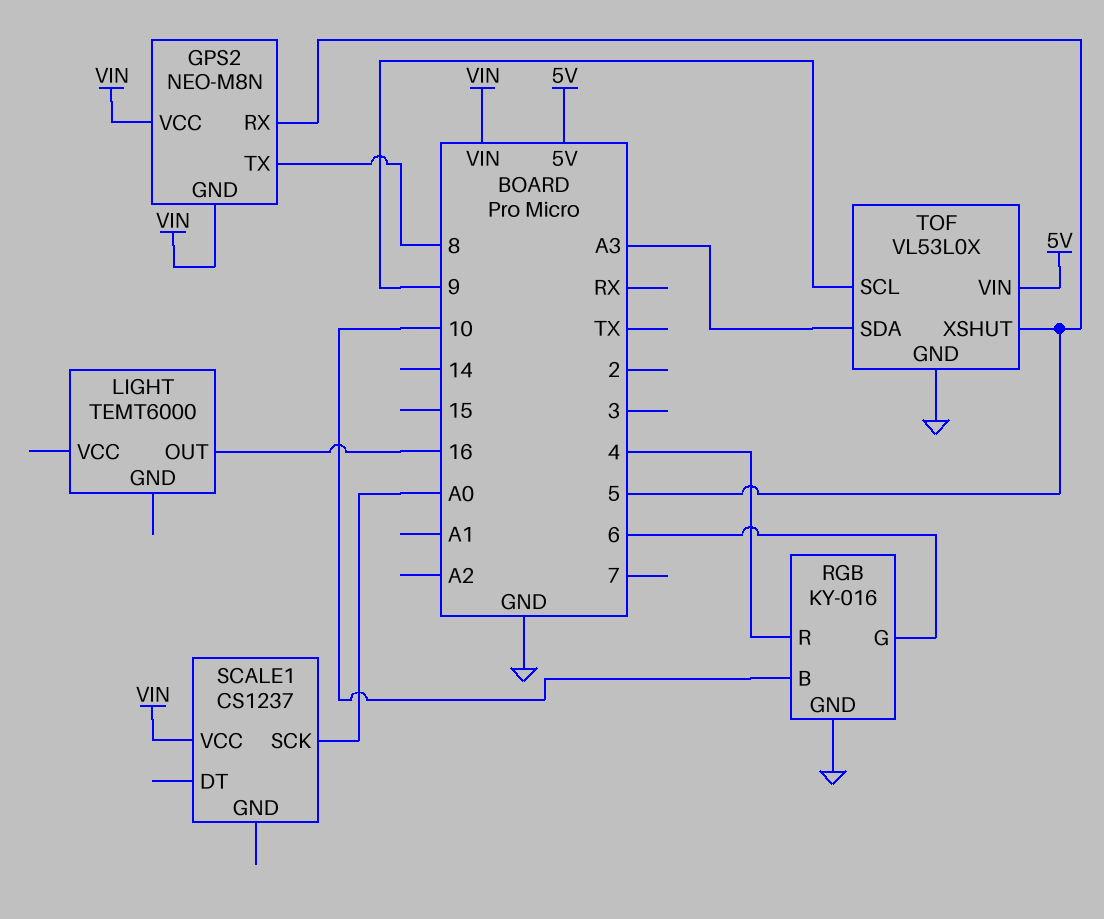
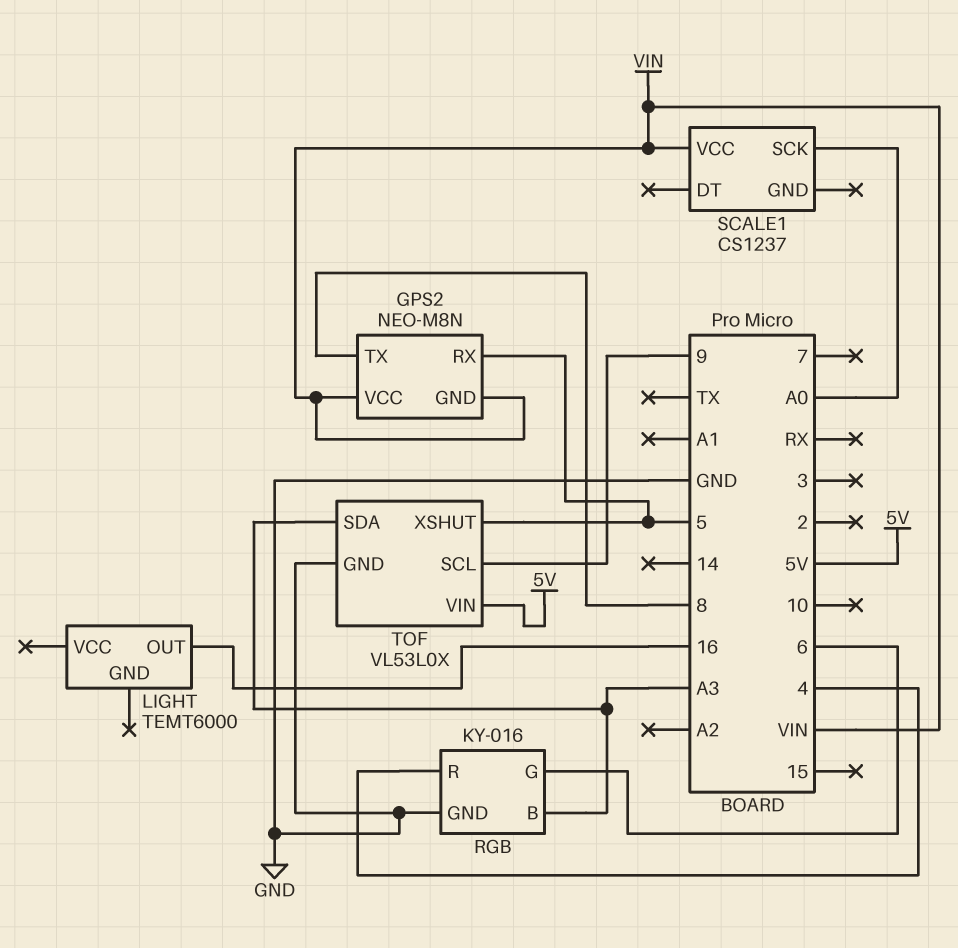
RGB pin B: 10 -> A3

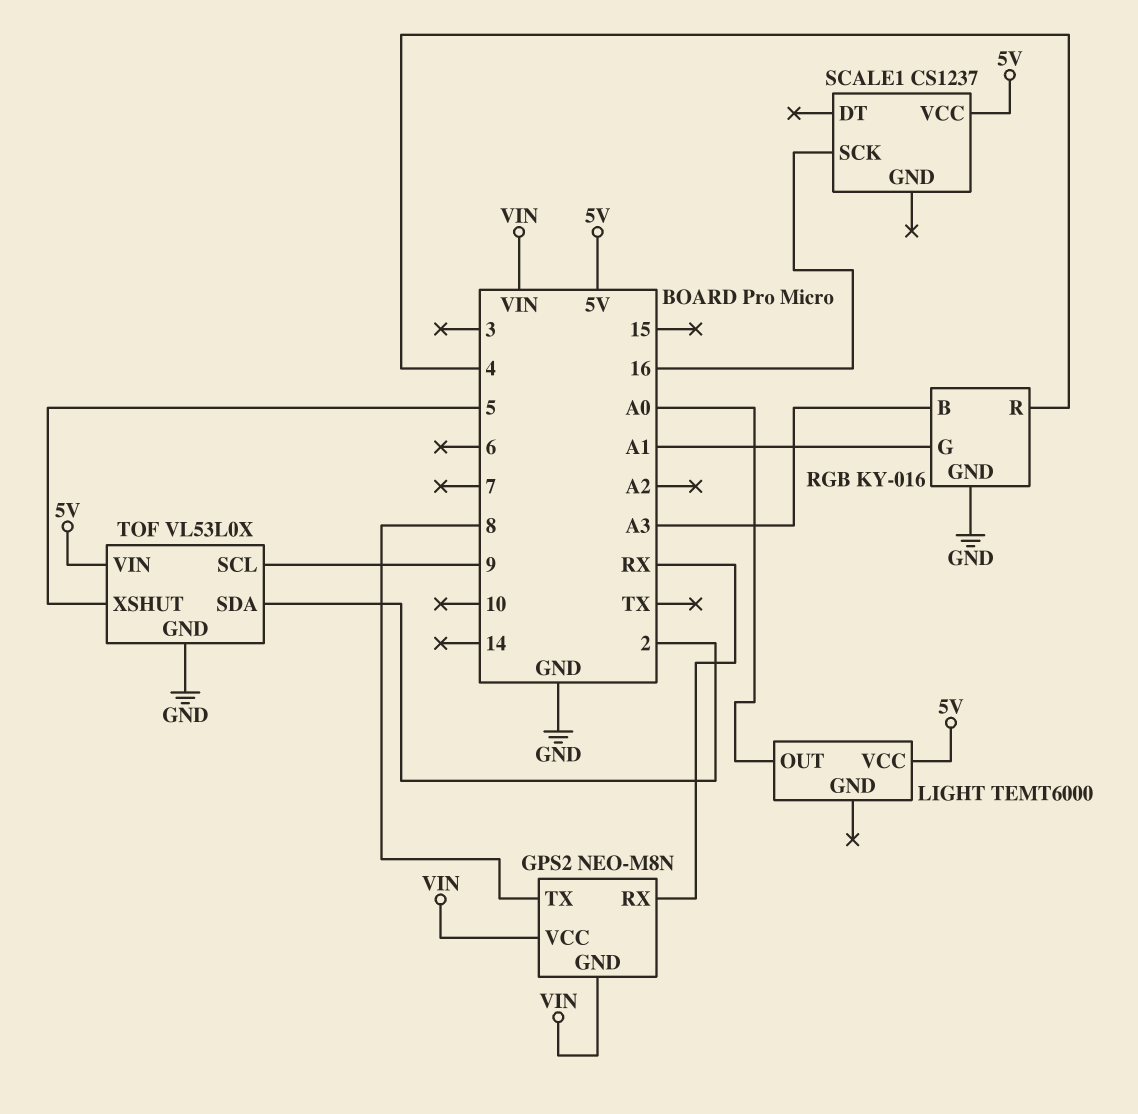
GPS2 pin RX: 5 -> RX
LIGHT pin OUT: 16 -> A0
LIGHT pin VCC: none -> 5V
RGB pin G: 6 -> A1
SCALE1 pin SCK: A0 -> 16
SCALE1 pin VCC: VIN -> 5V
TOF pin SDA: A3 -> 2

